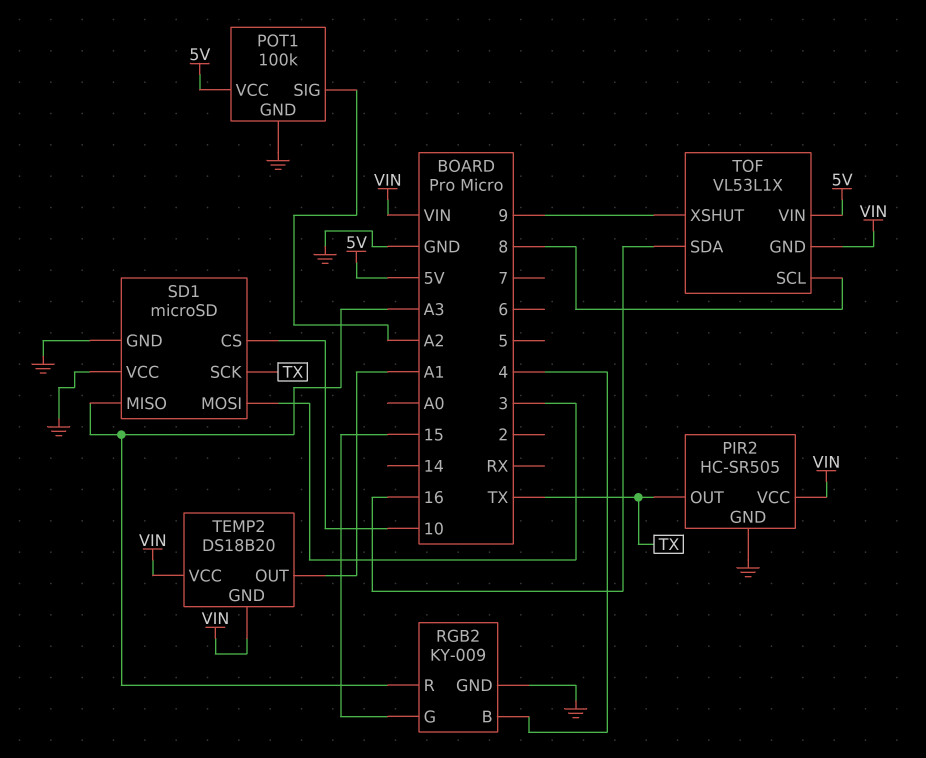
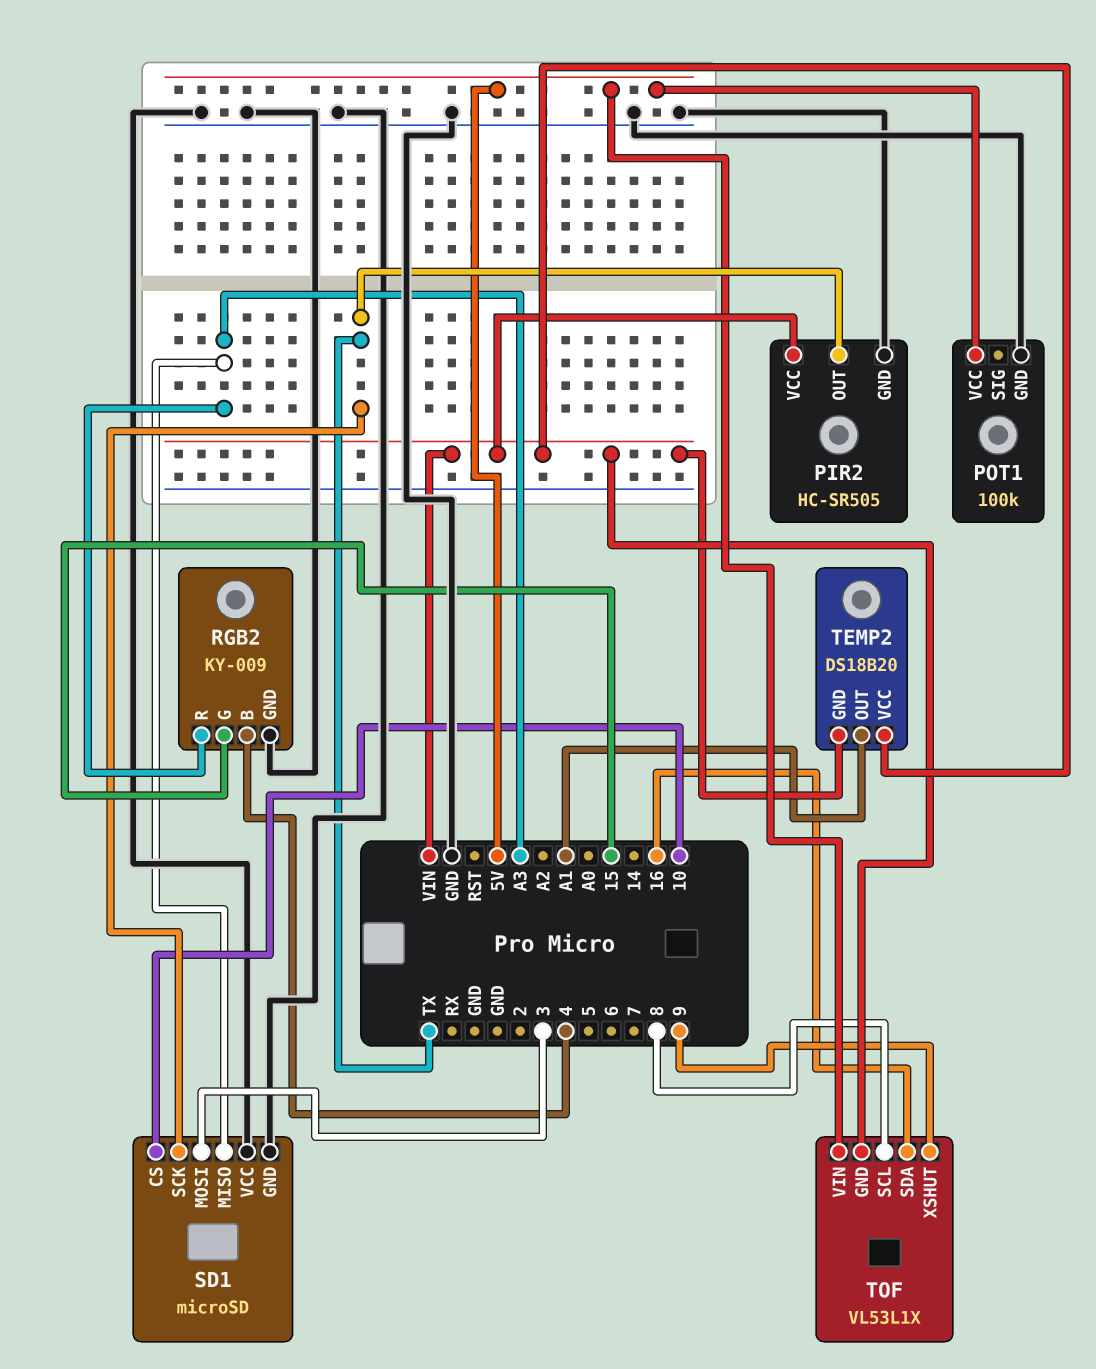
POT1 pin SIG: A2 -> none

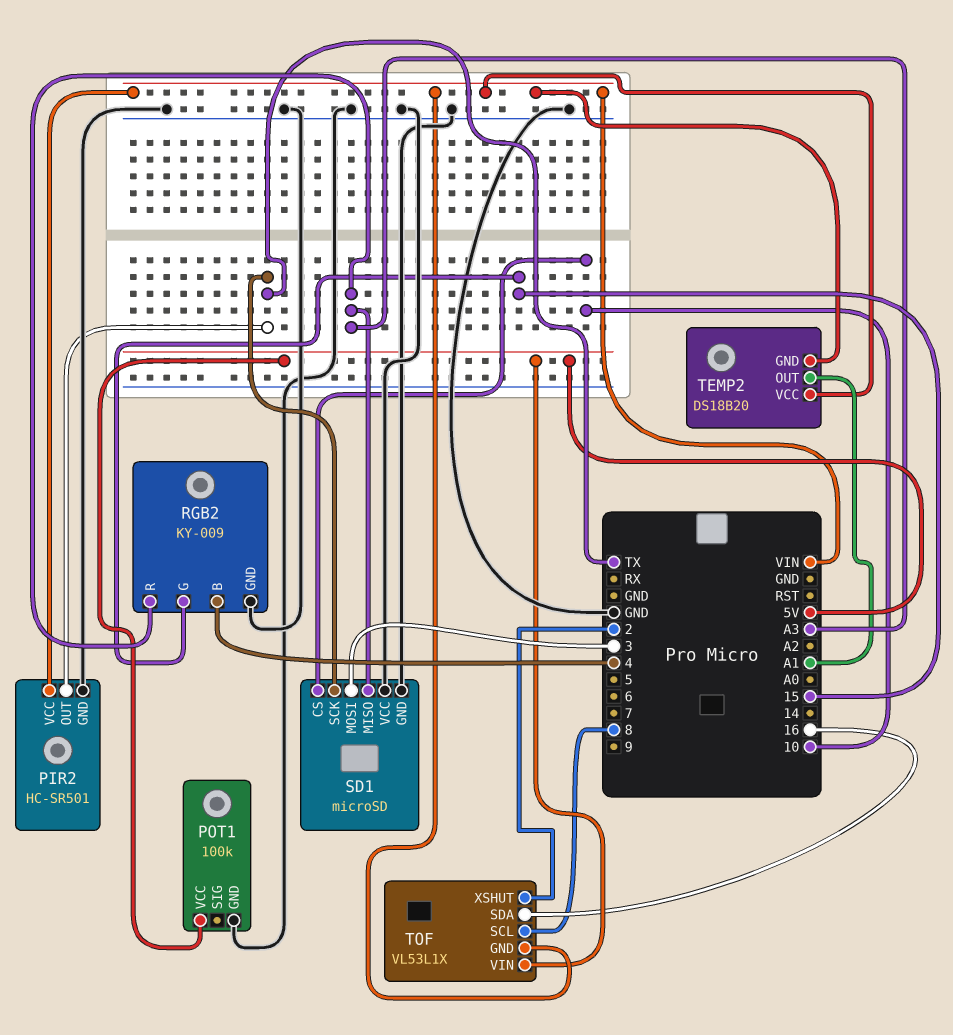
PIR2: HC-SR505 -> HC-SR501
TOF pin XSHUT: 9 -> 2

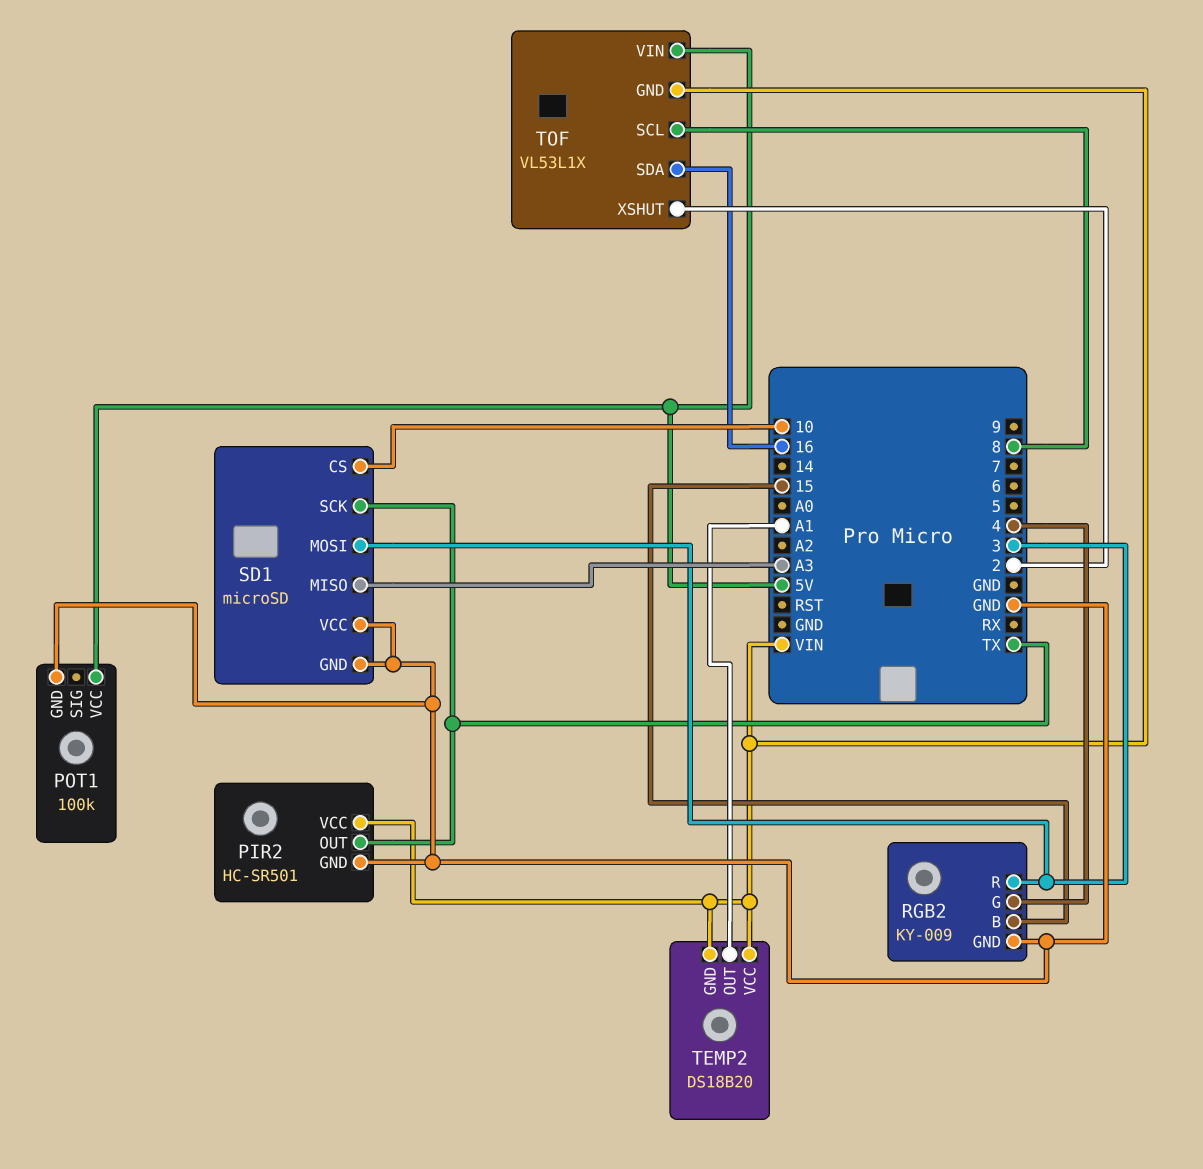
RGB2 pin B: 4 -> 15
RGB2 pin G: 15 -> 4
RGB2 pin R: A3 -> 3

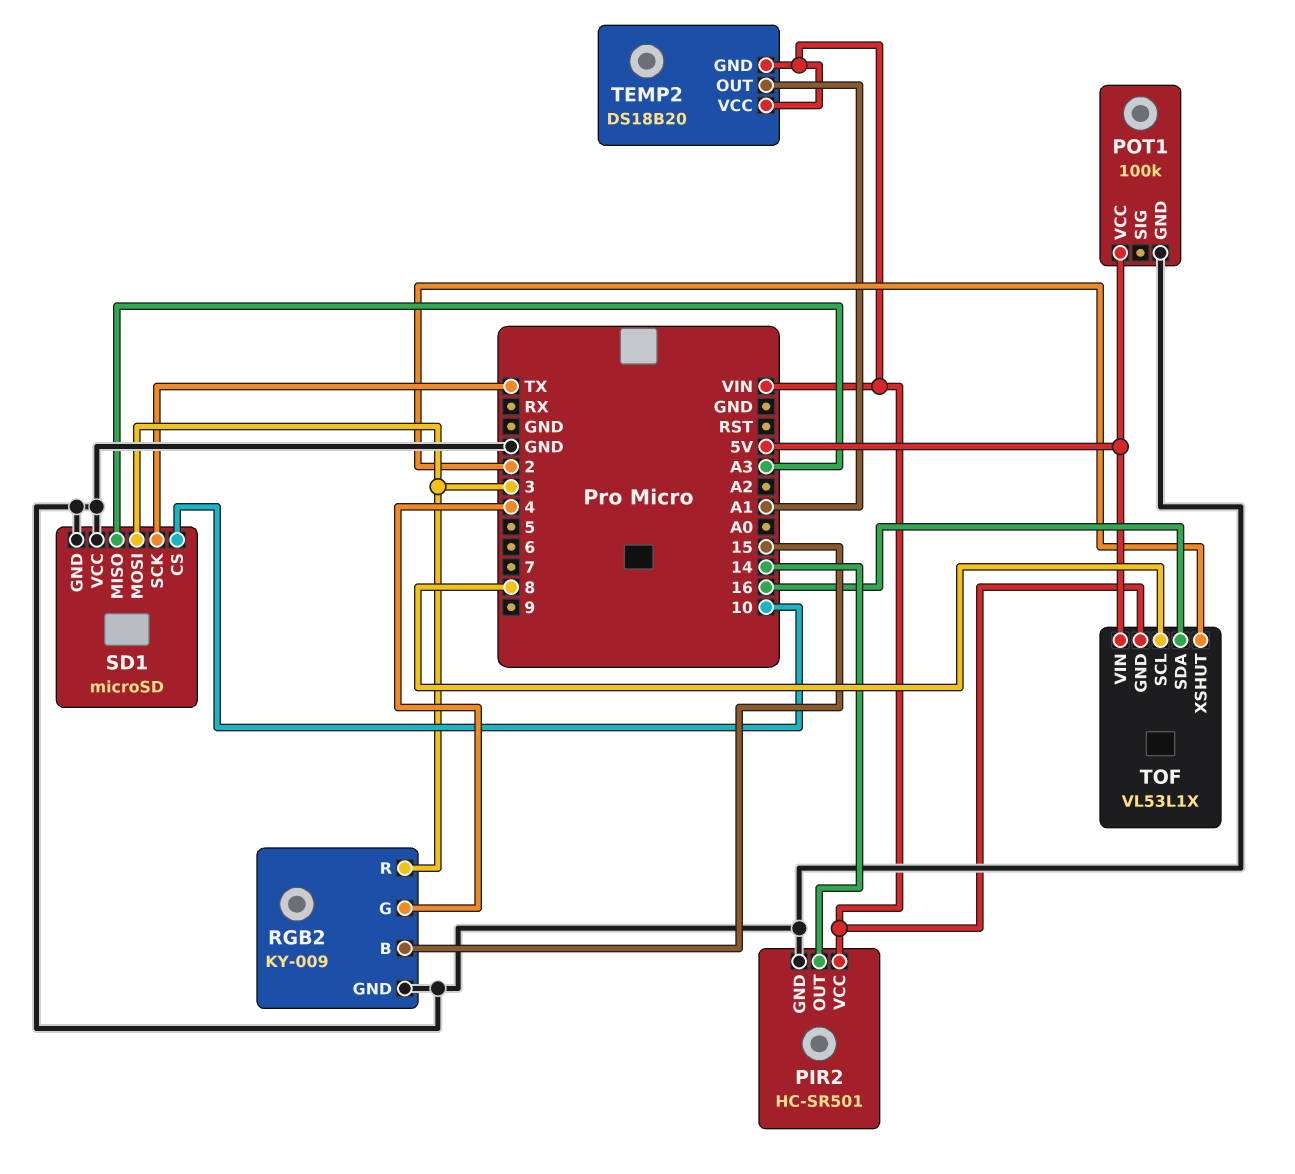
PIR2 pin OUT: TX -> 14

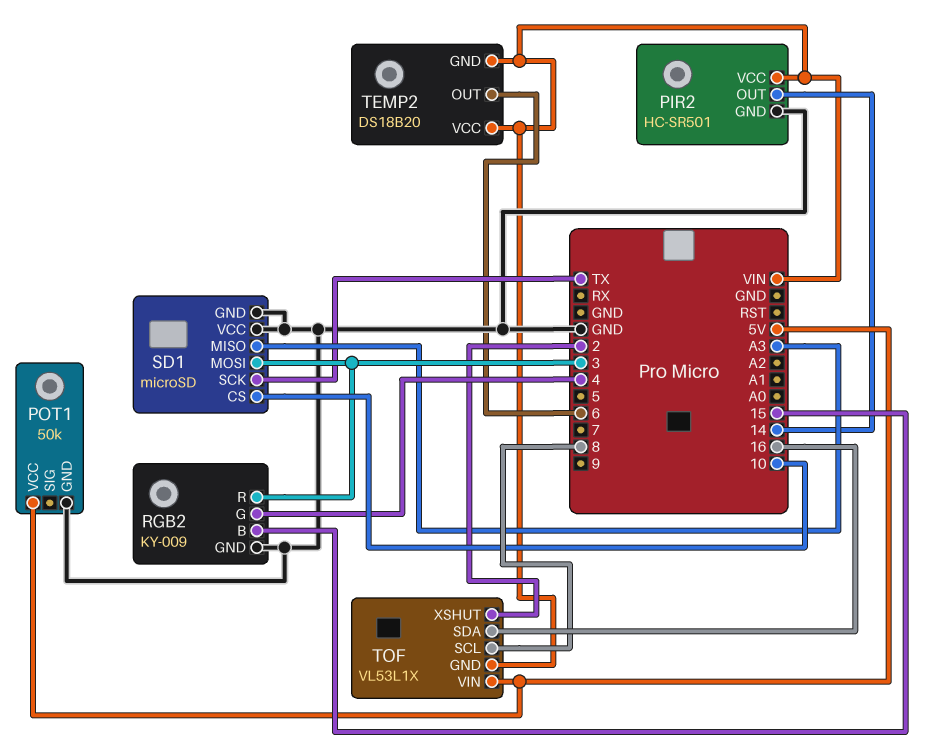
POT1: 100k -> 50k
TEMP2 pin OUT: A1 -> 6

